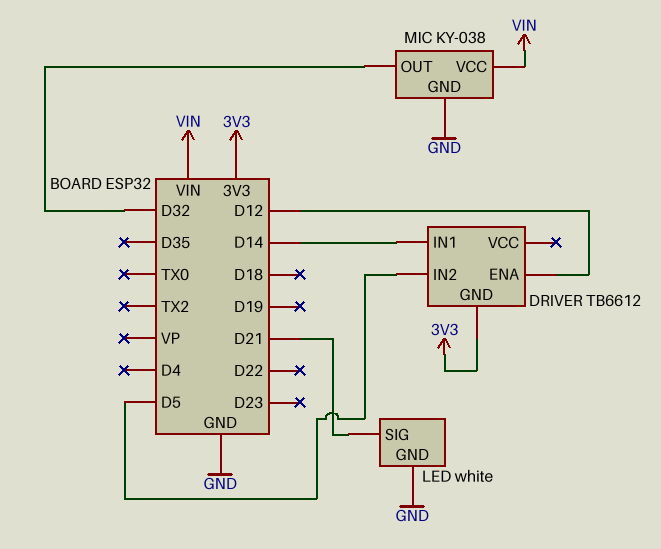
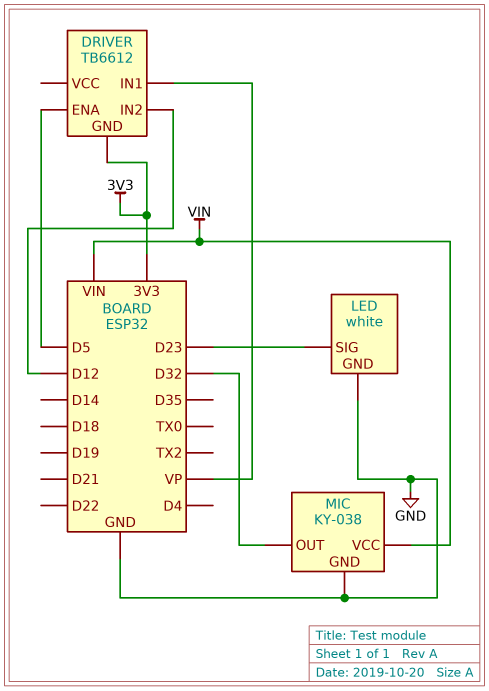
DRIVER pin ENA: D12 -> D5
DRIVER pin IN1: D14 -> VP
DRIVER pin IN2: D5 -> D12
LED pin SIG: D21 -> D23

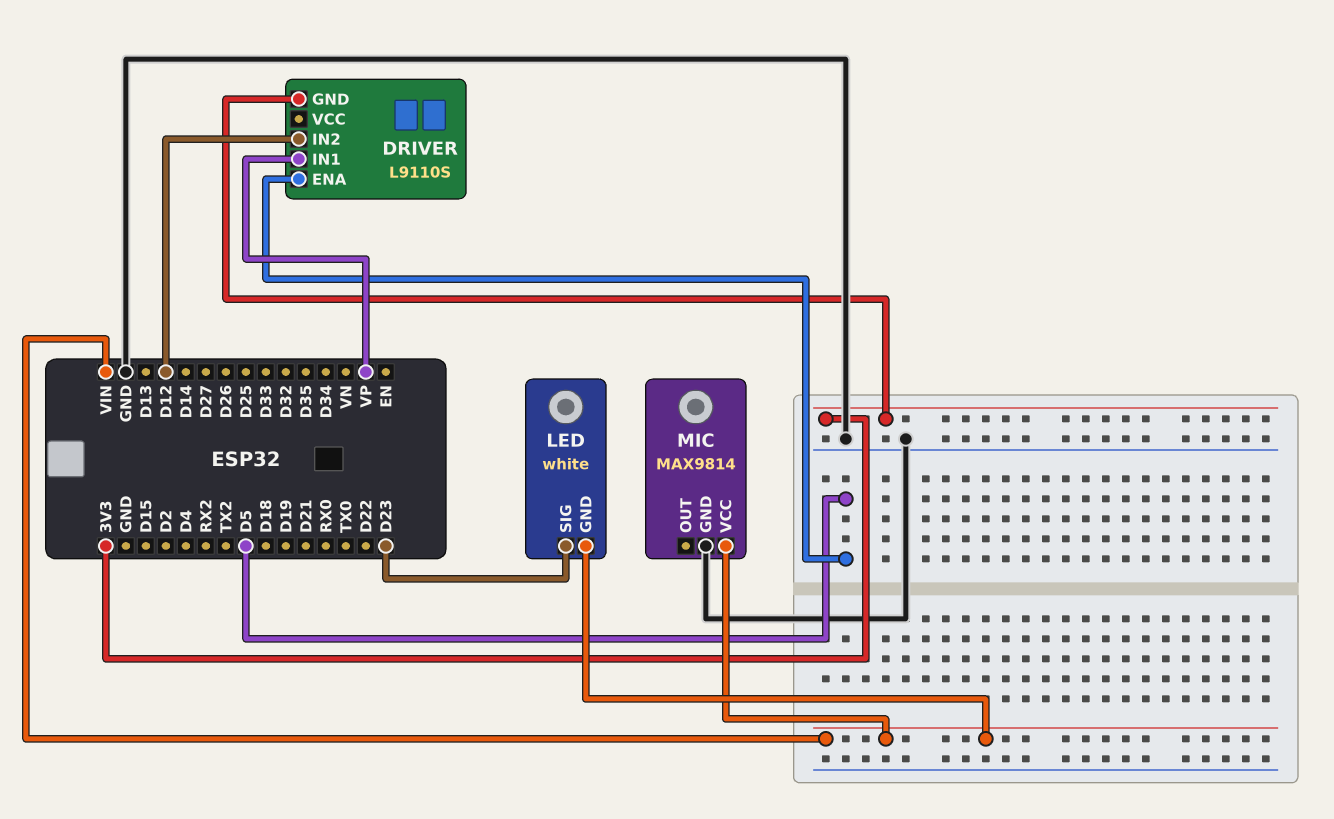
DRIVER: TB6612 -> L9110S
LED pin GND: GND -> VIN
MIC: KY-038 -> MAX9814
MIC pin OUT: D32 -> none

